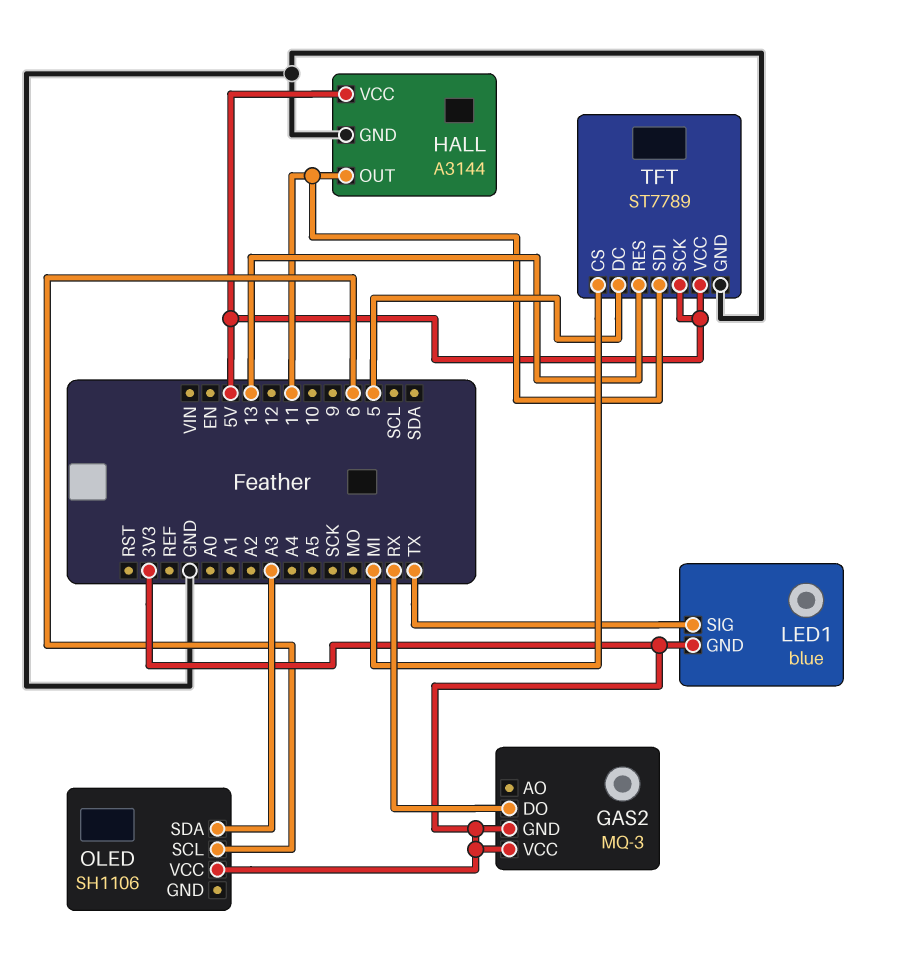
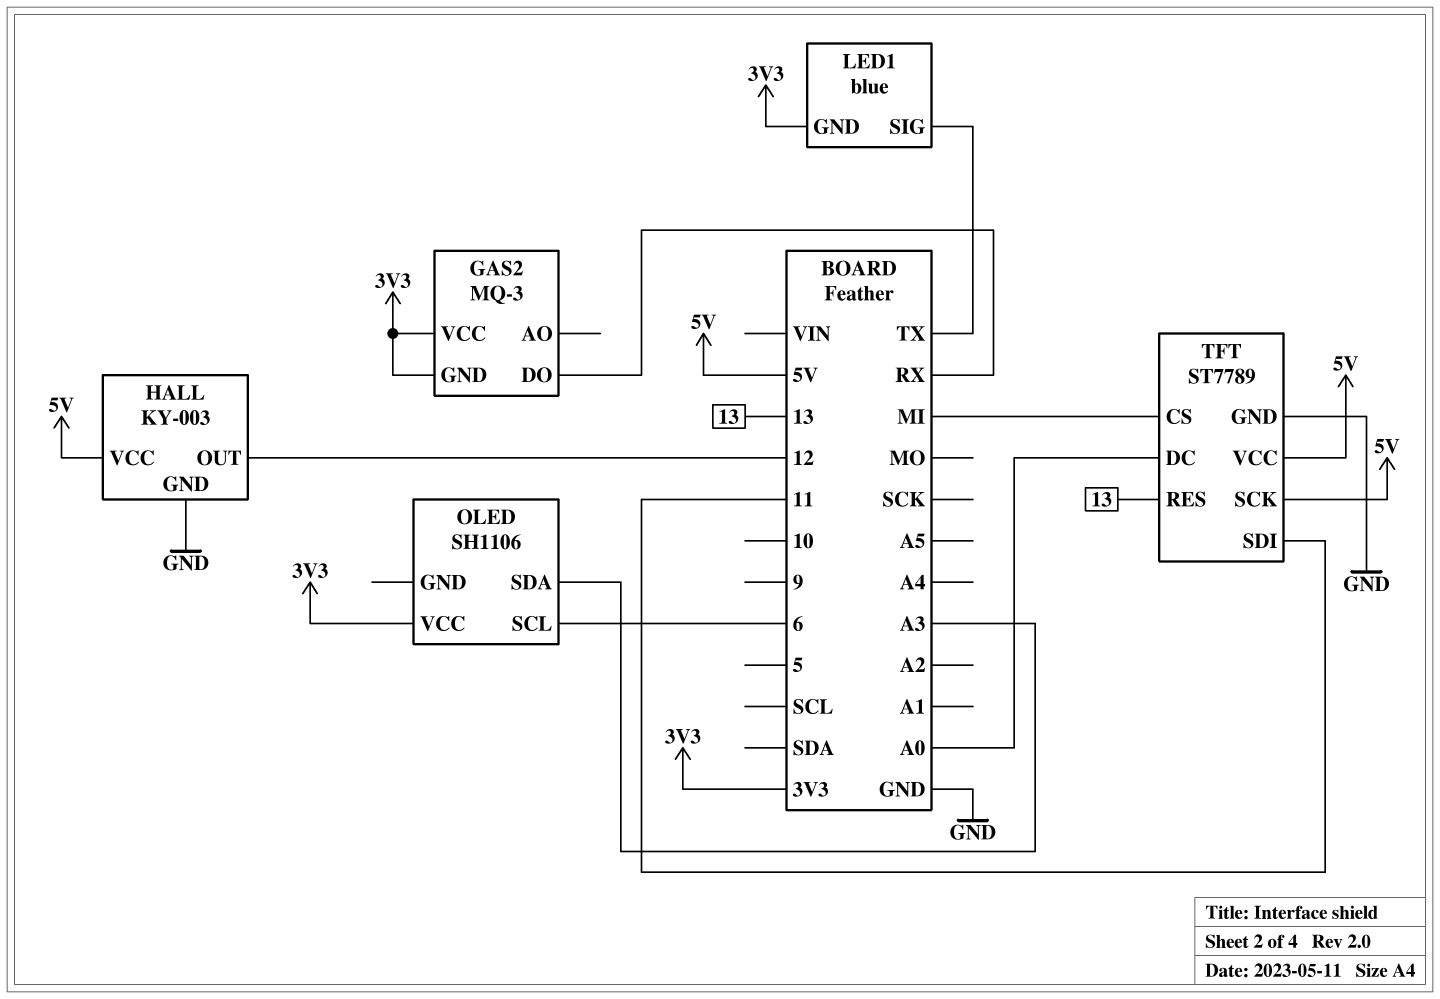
HALL: A3144 -> KY-003
HALL pin OUT: 11 -> 12
TFT pin DC: 5 -> A0

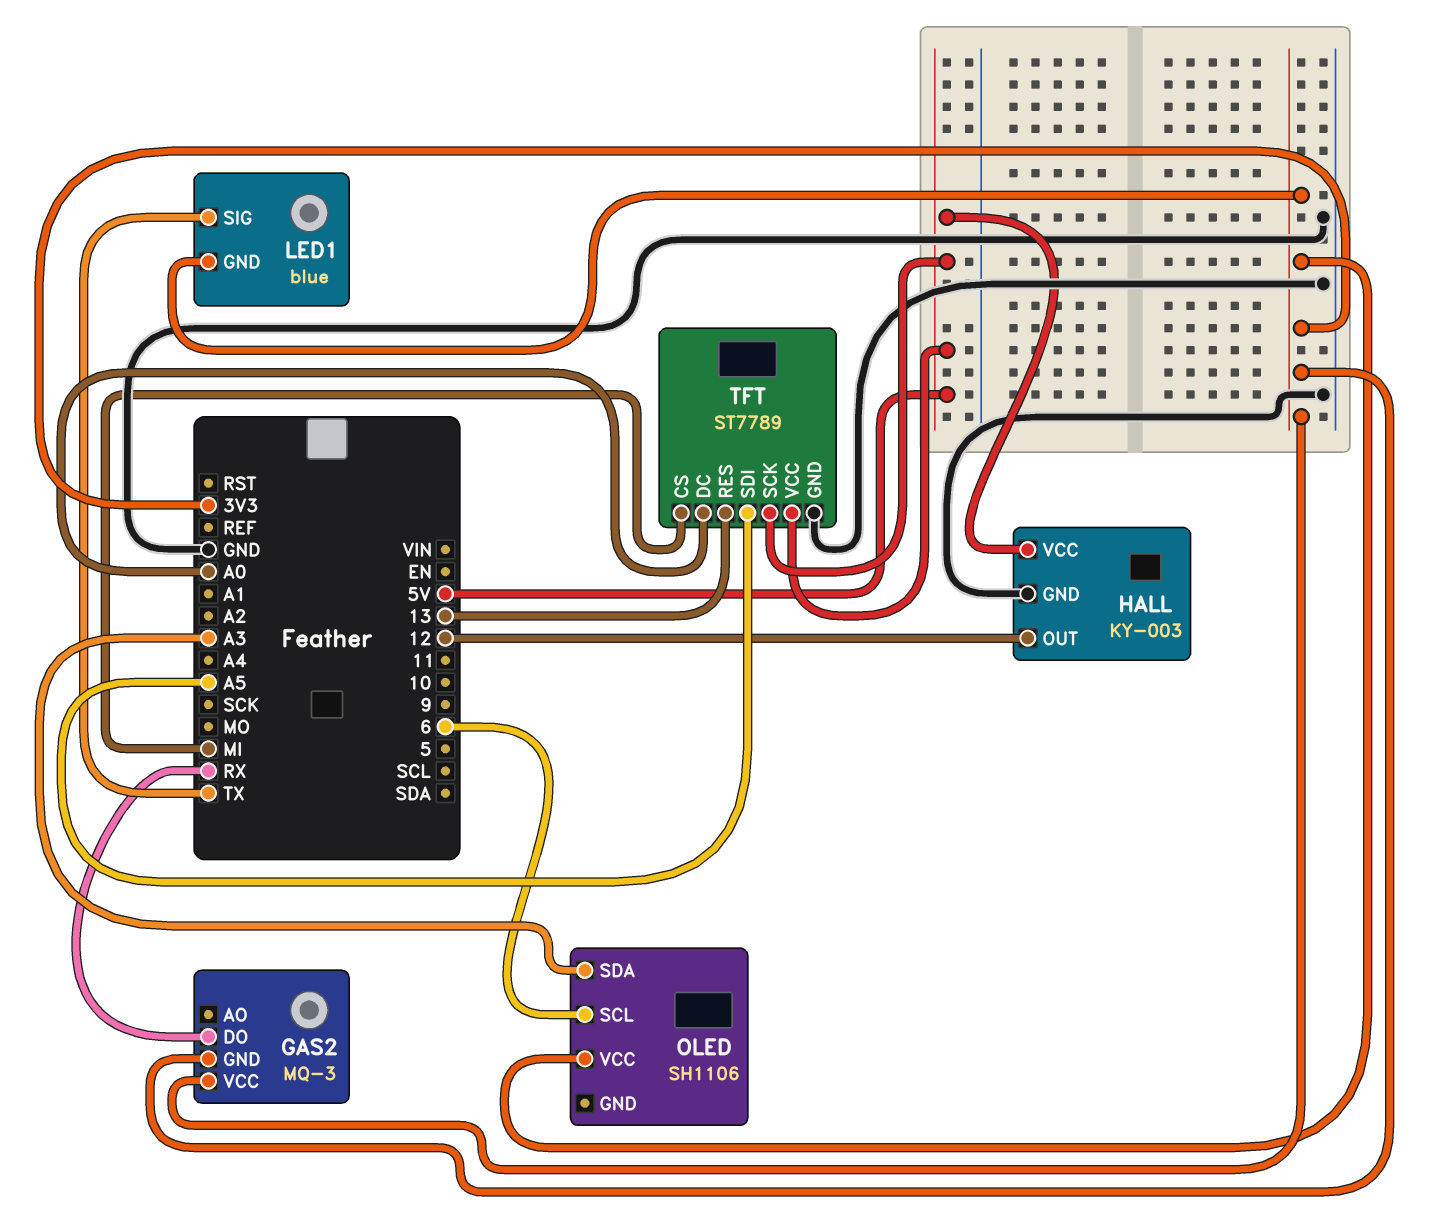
TFT pin SDI: 11 -> A5

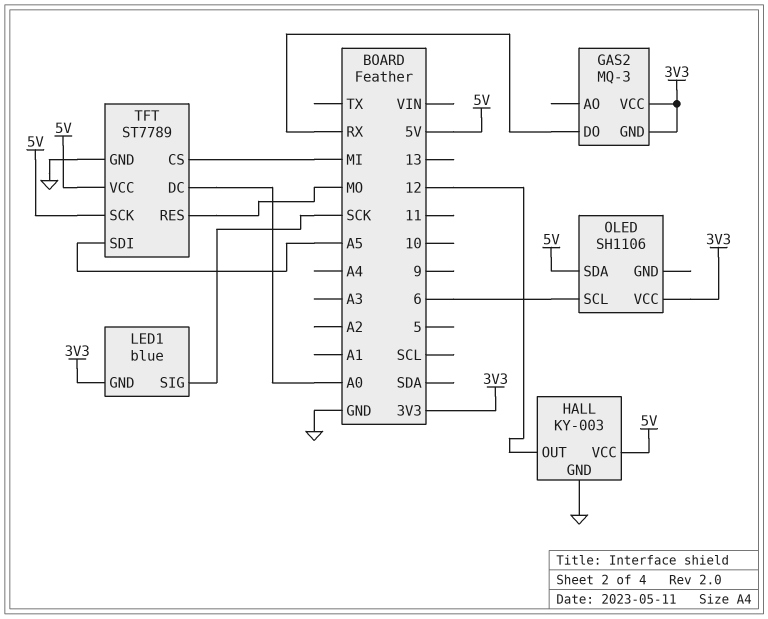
LED1 pin SIG: TX -> SCK
OLED pin SDA: A3 -> 5V
TFT pin RES: 13 -> MO

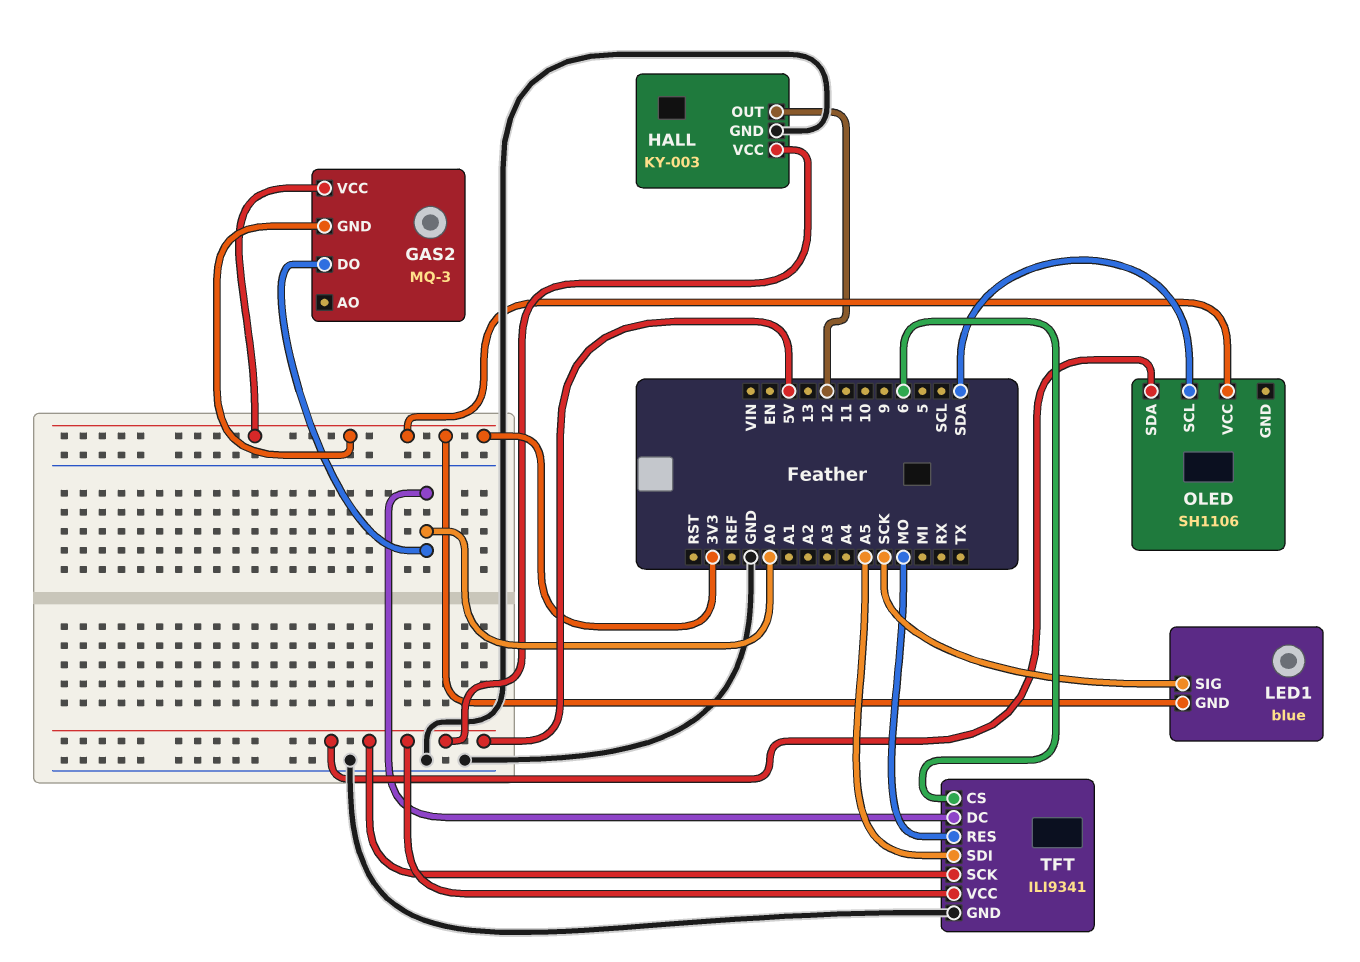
GAS2 pin DO: RX -> A0
OLED pin SCL: 6 -> SDA
TFT: ST7789 -> ILI9341
TFT pin CS: MI -> 6

